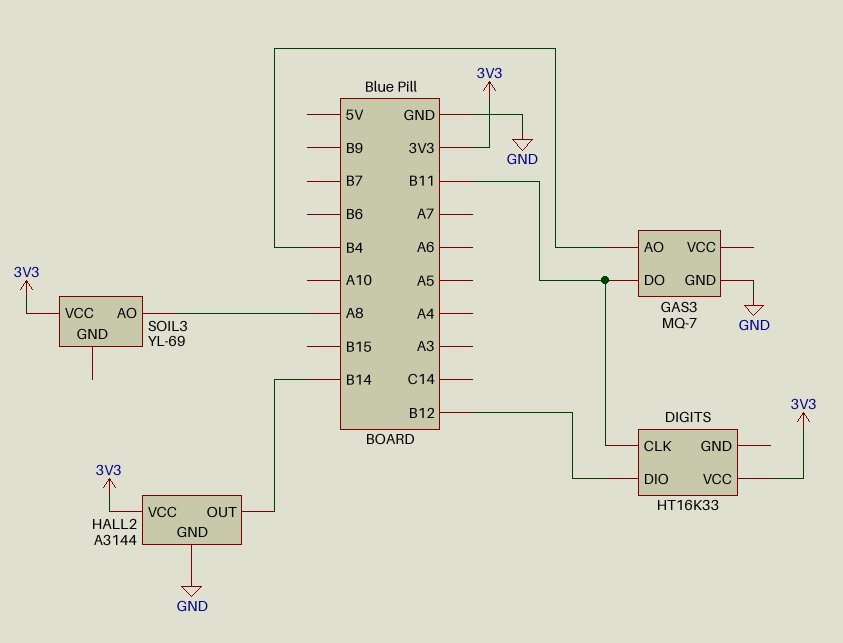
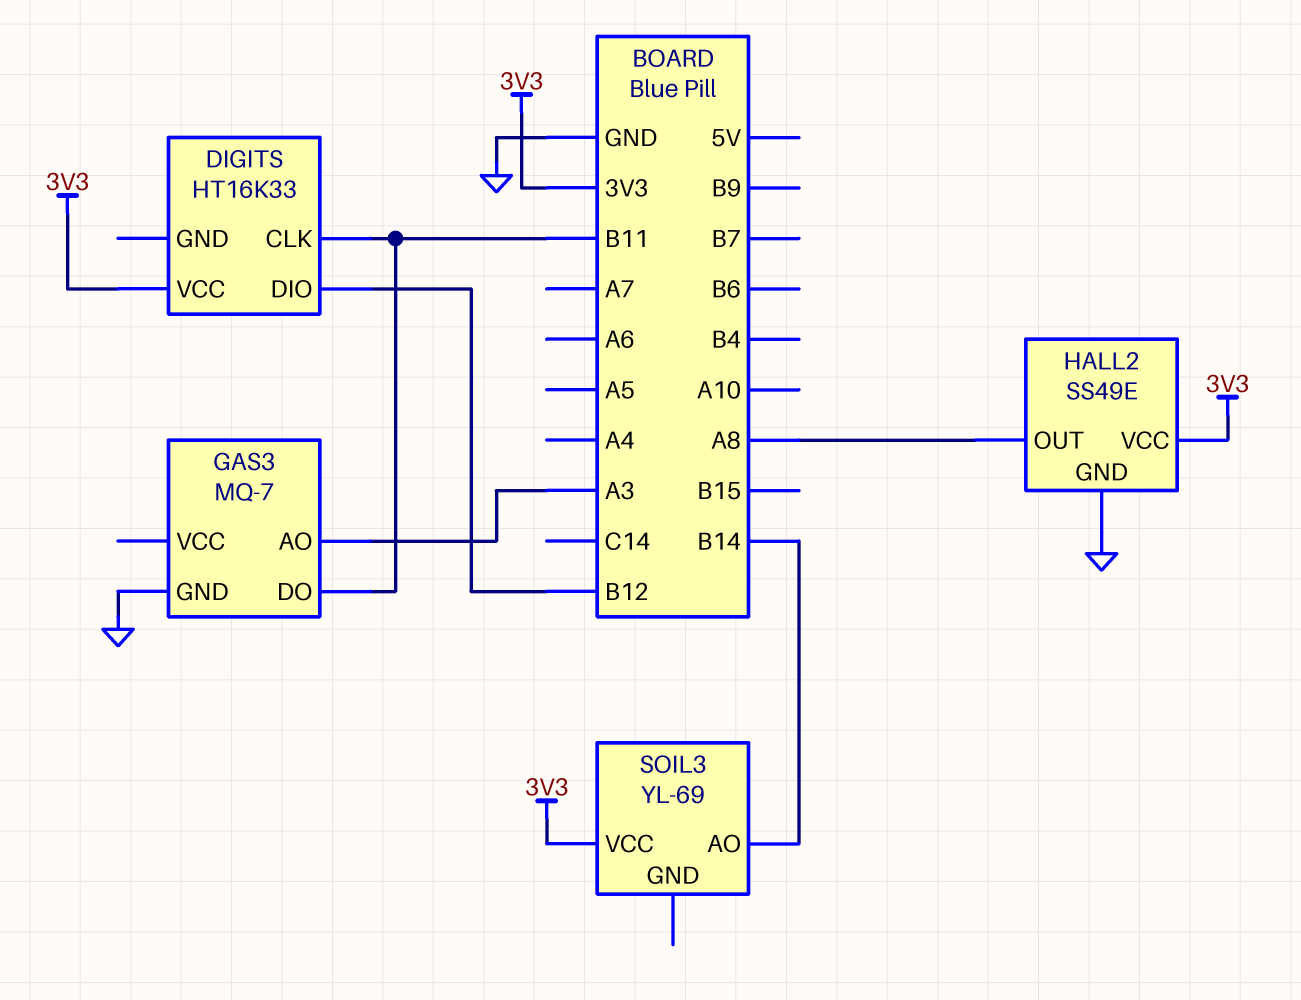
GAS3 pin AO: B4 -> A3
HALL2: A3144 -> SS49E
HALL2 pin OUT: B14 -> A8
SOIL3 pin AO: A8 -> B14

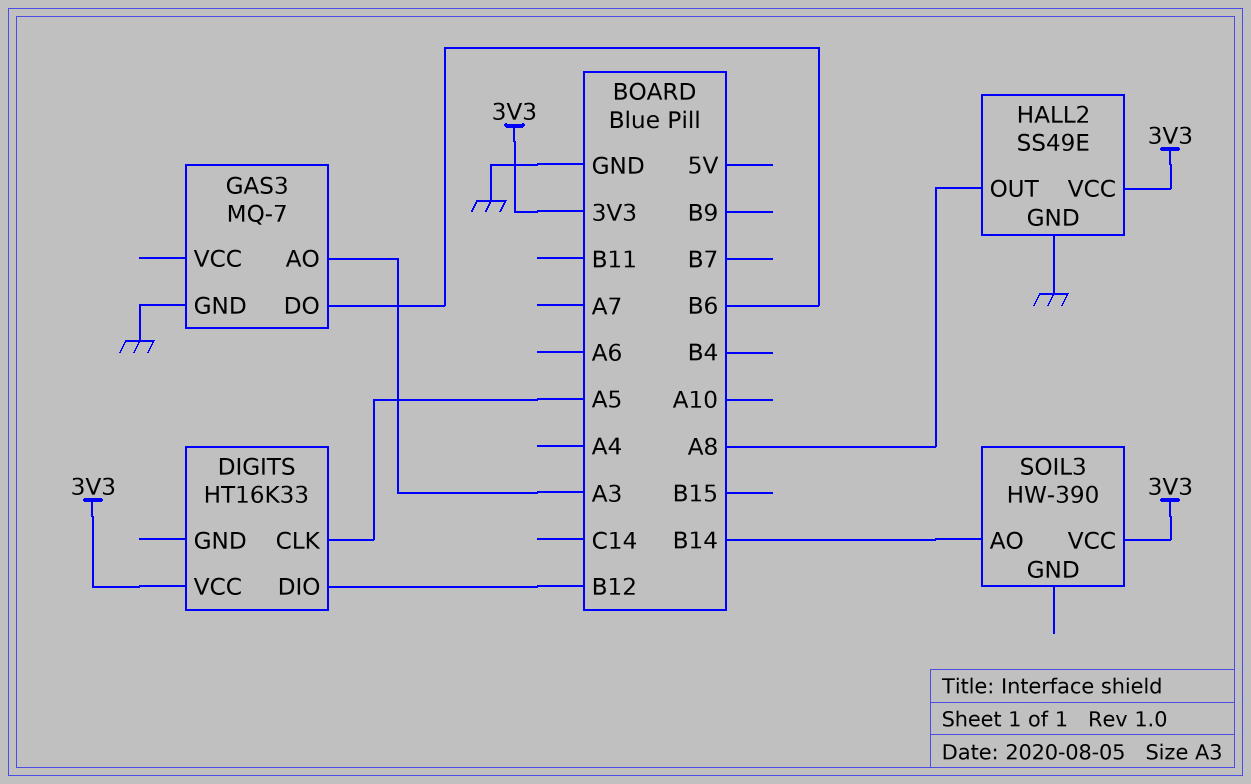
DIGITS pin CLK: B11 -> A5
GAS3 pin DO: B11 -> B6
SOIL3: YL-69 -> HW-390

